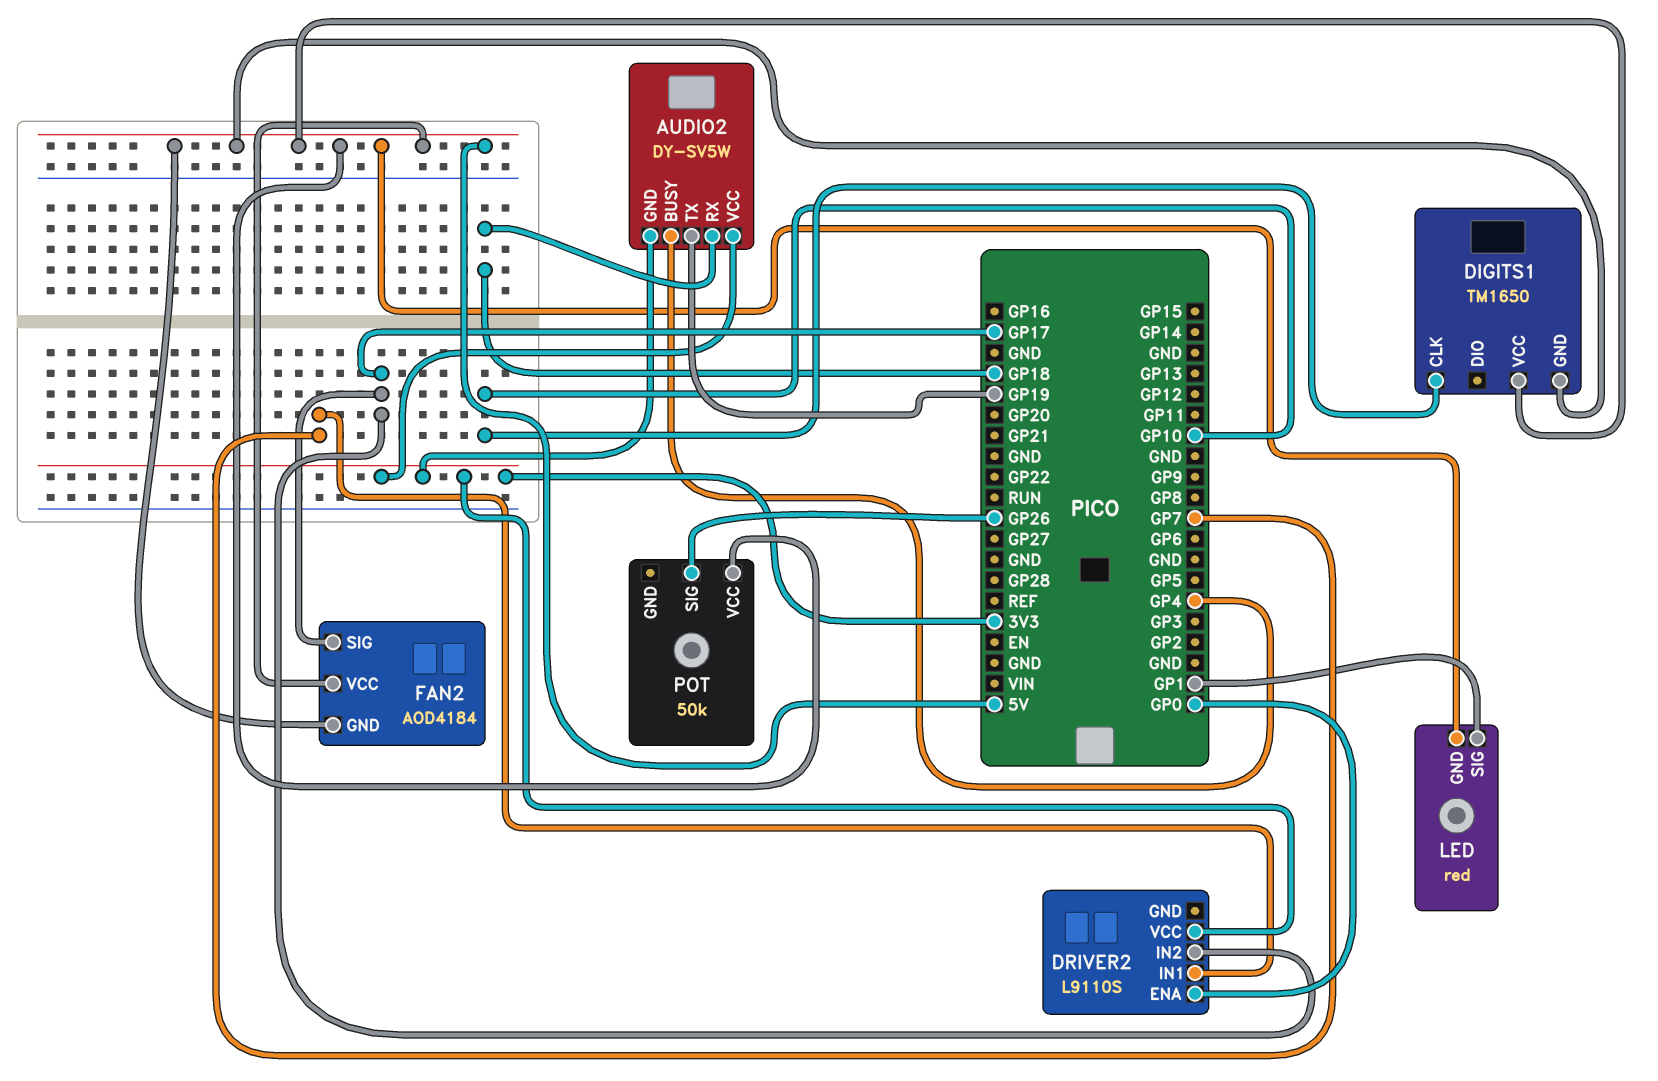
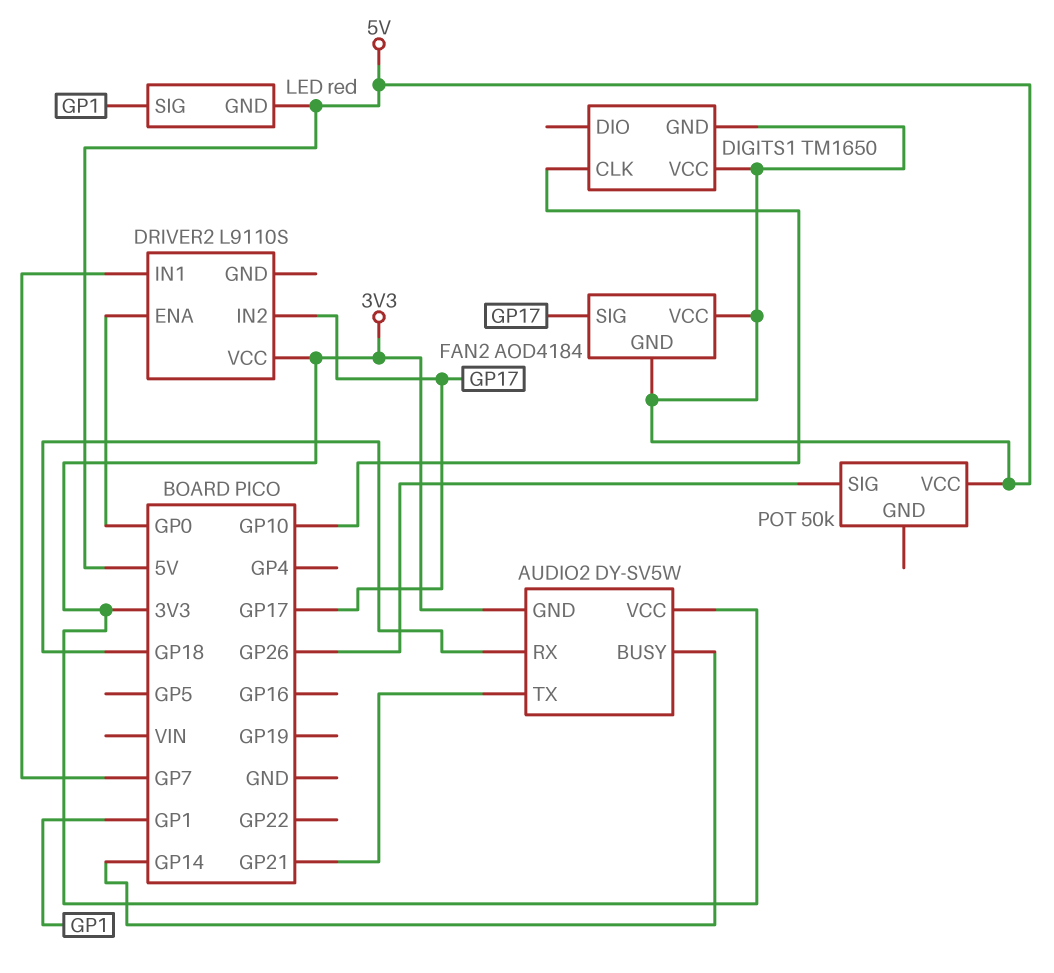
AUDIO2 pin BUSY: GP4 -> GP14
AUDIO2 pin TX: GP19 -> GP21

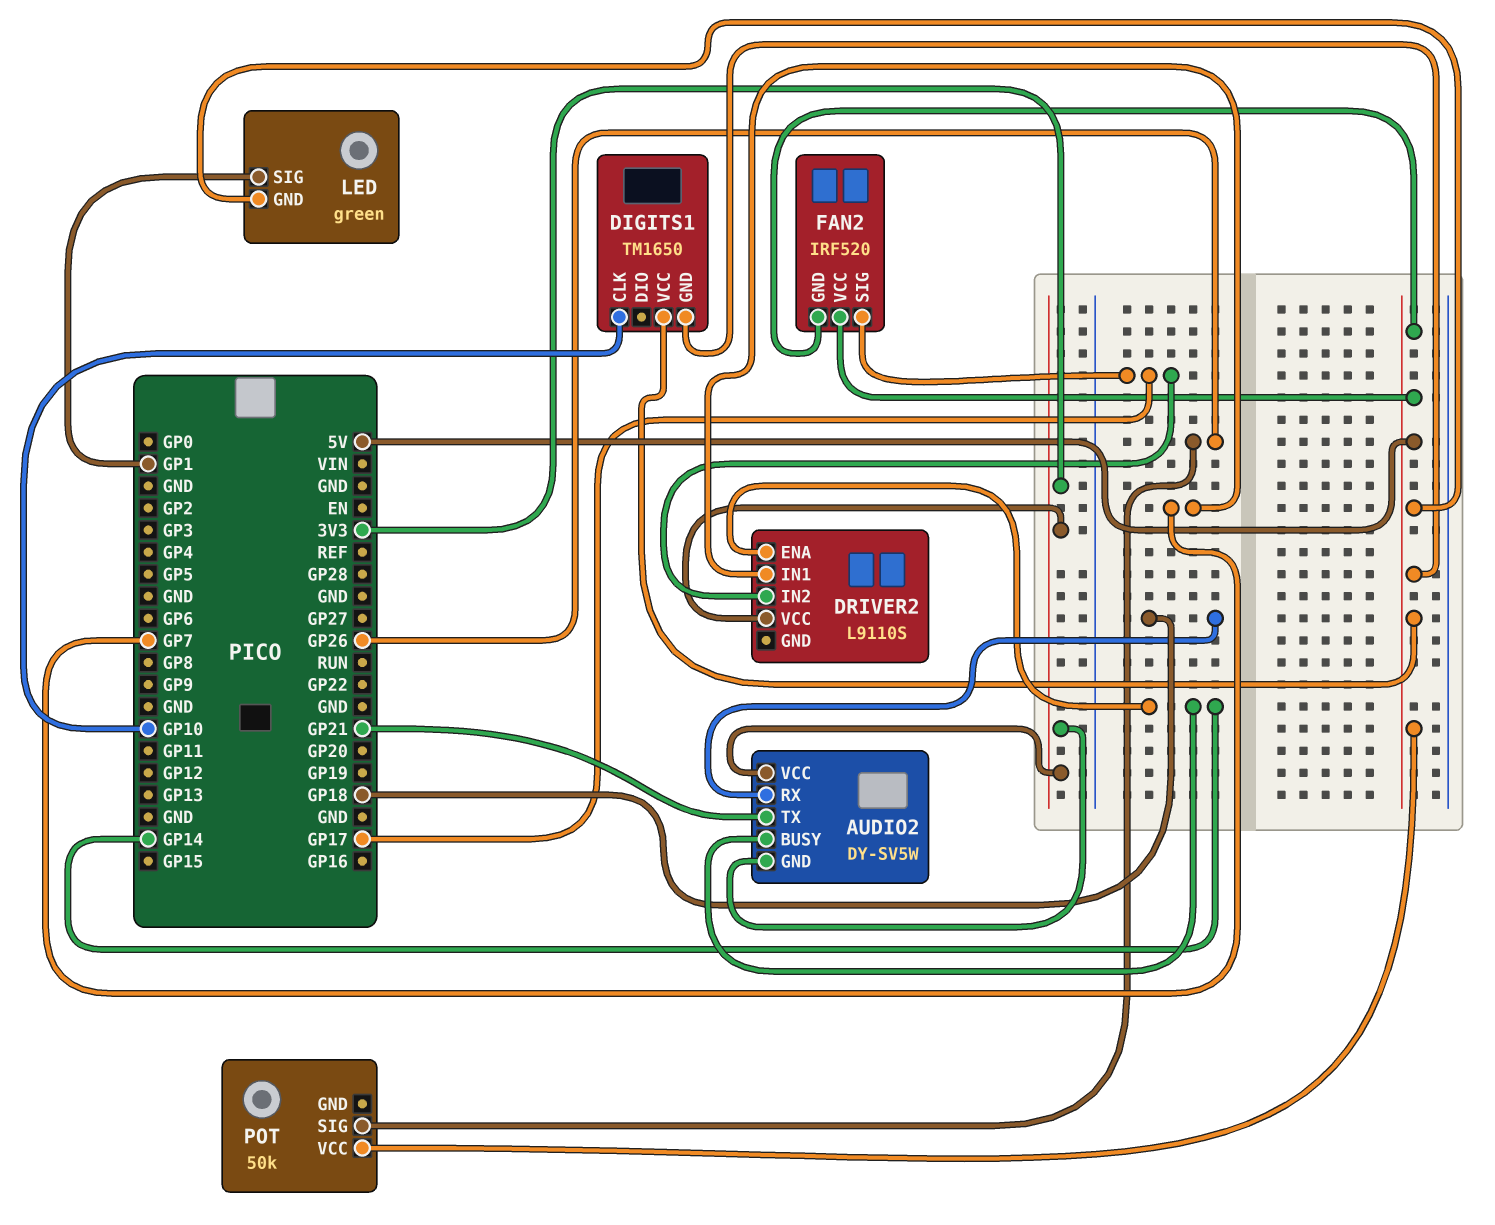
DRIVER2 pin ENA: GP0 -> GP14
FAN2: AOD4184 -> IRF520
LED: red -> green

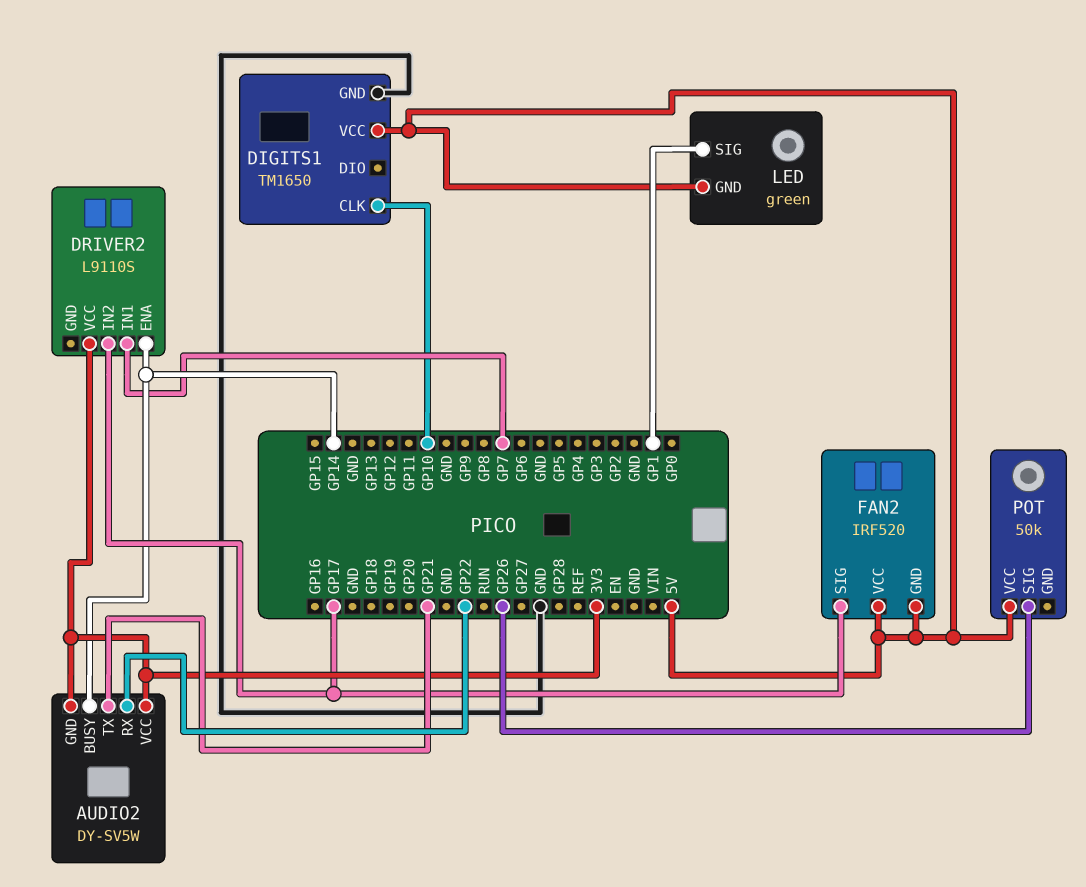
AUDIO2 pin RX: GP18 -> GP22
DIGITS1 pin GND: 5V -> GND

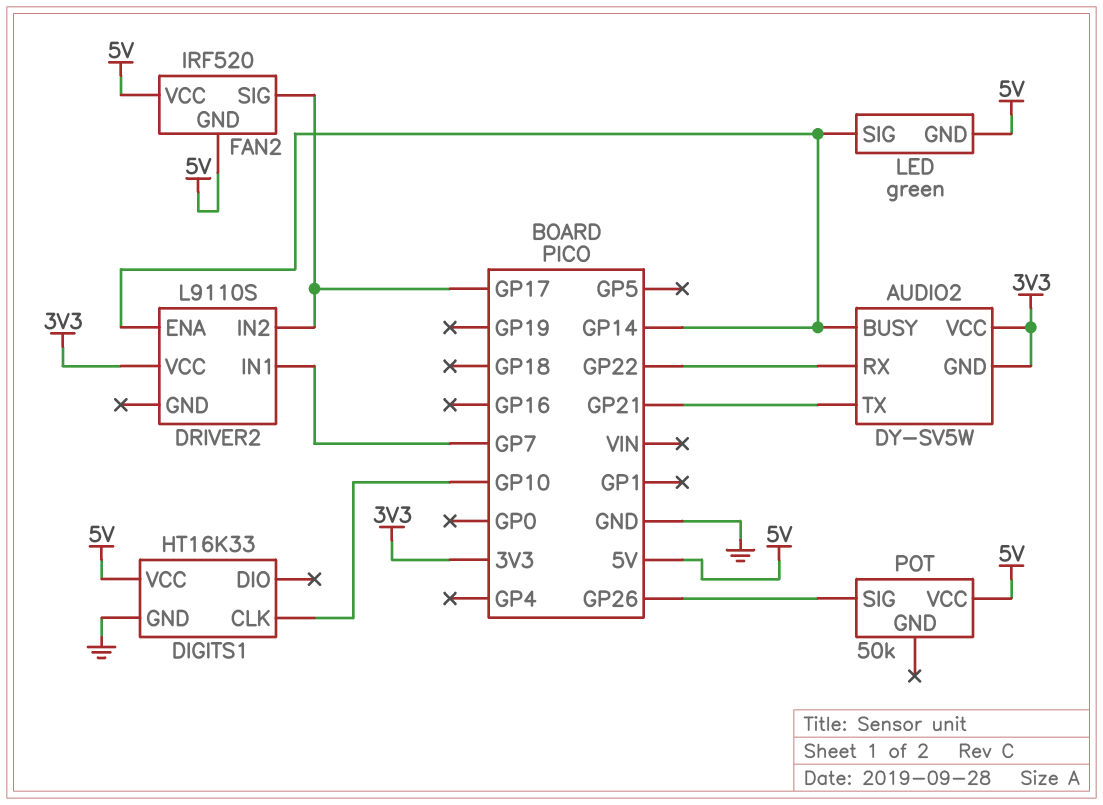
DIGITS1: TM1650 -> HT16K33
LED pin SIG: GP1 -> GP14

